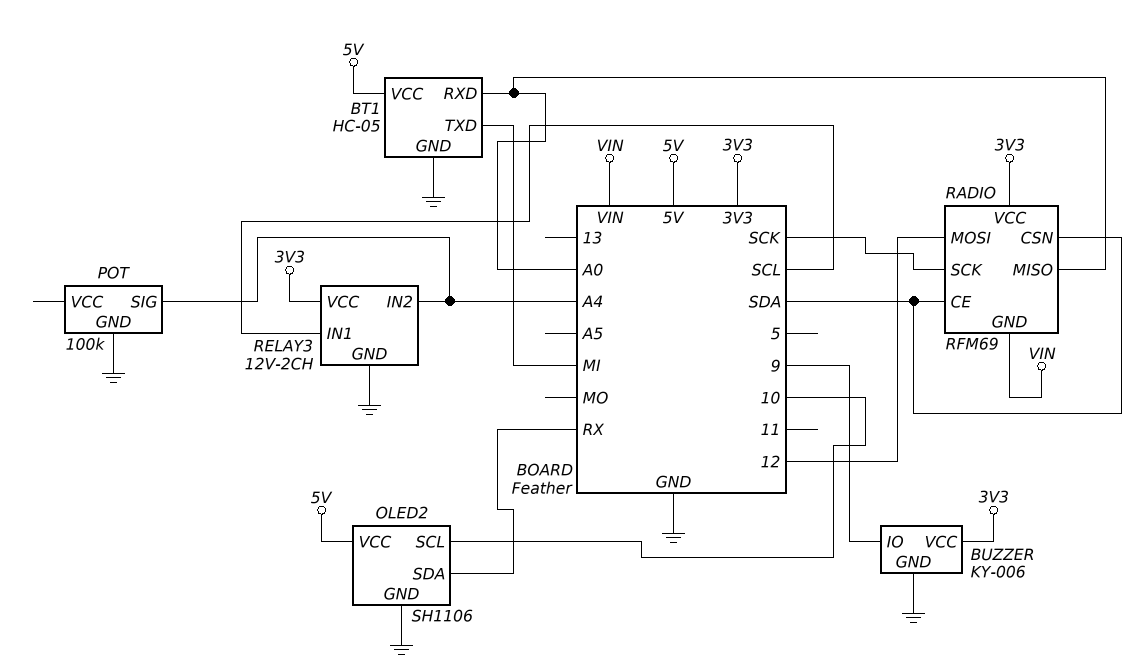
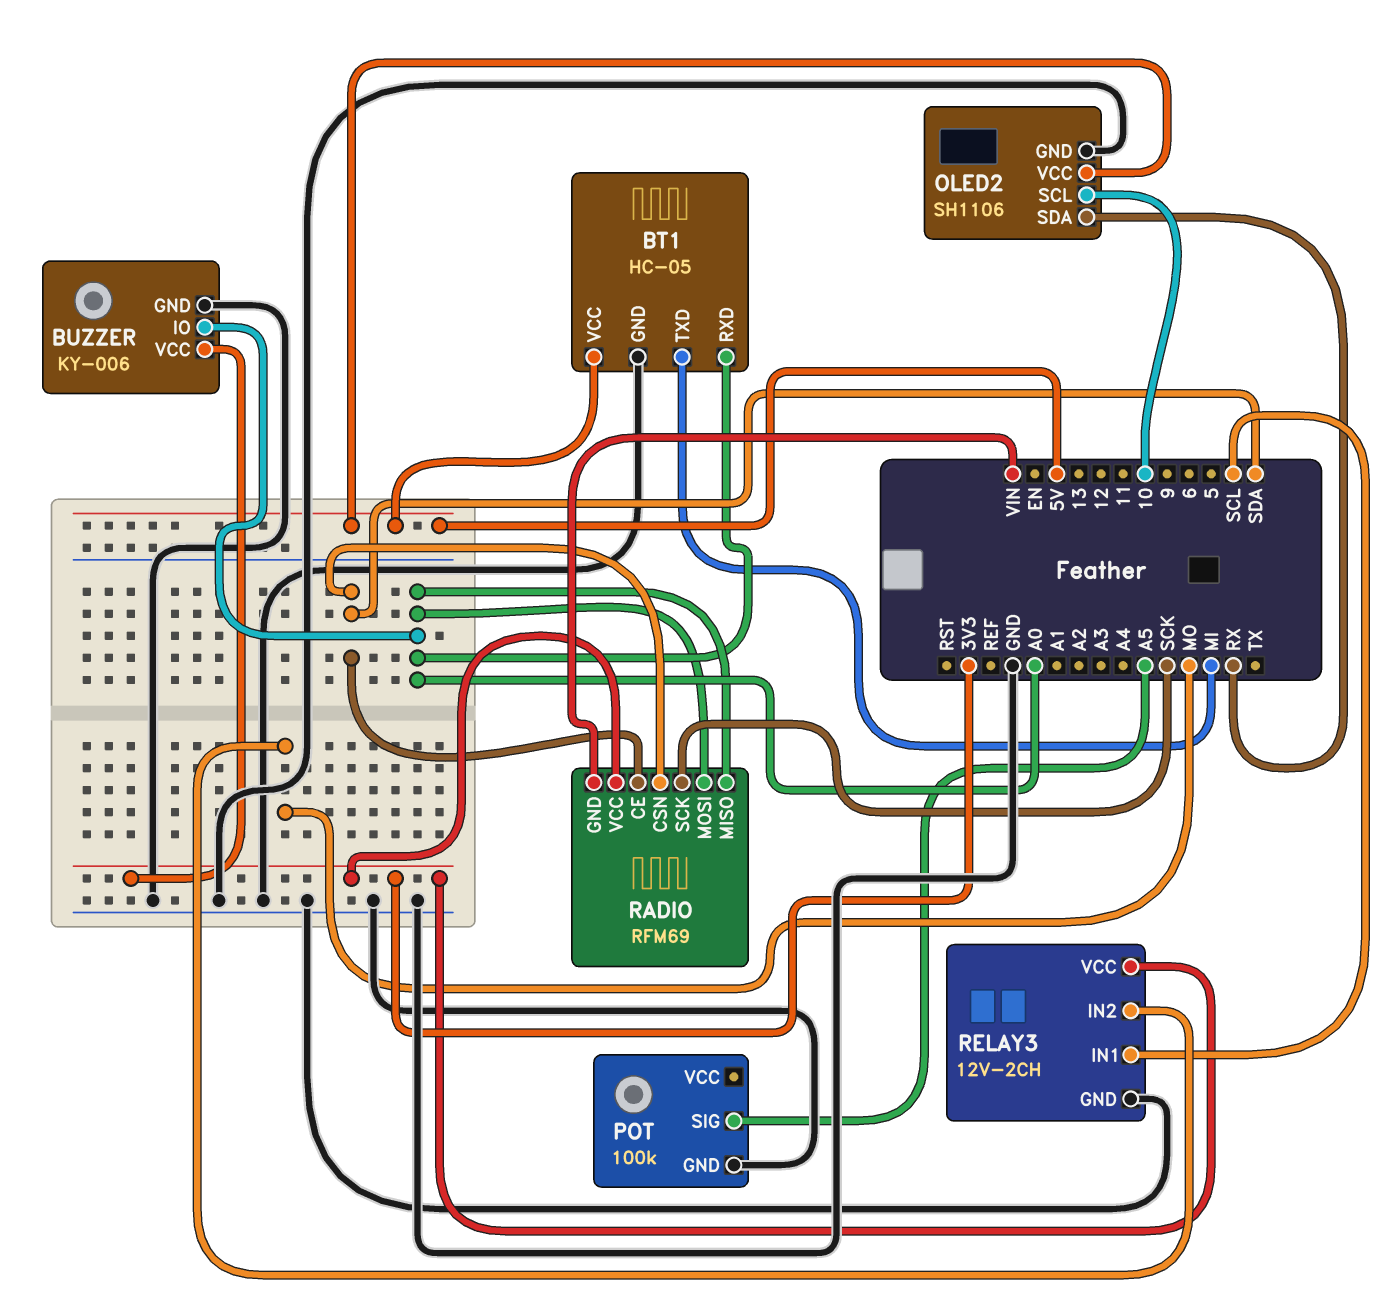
BUZZER pin IO: 9 -> A0
POT pin SIG: A4 -> A5
RADIO pin MOSI: 12 -> A0
RELAY3 pin IN2: A4 -> MO

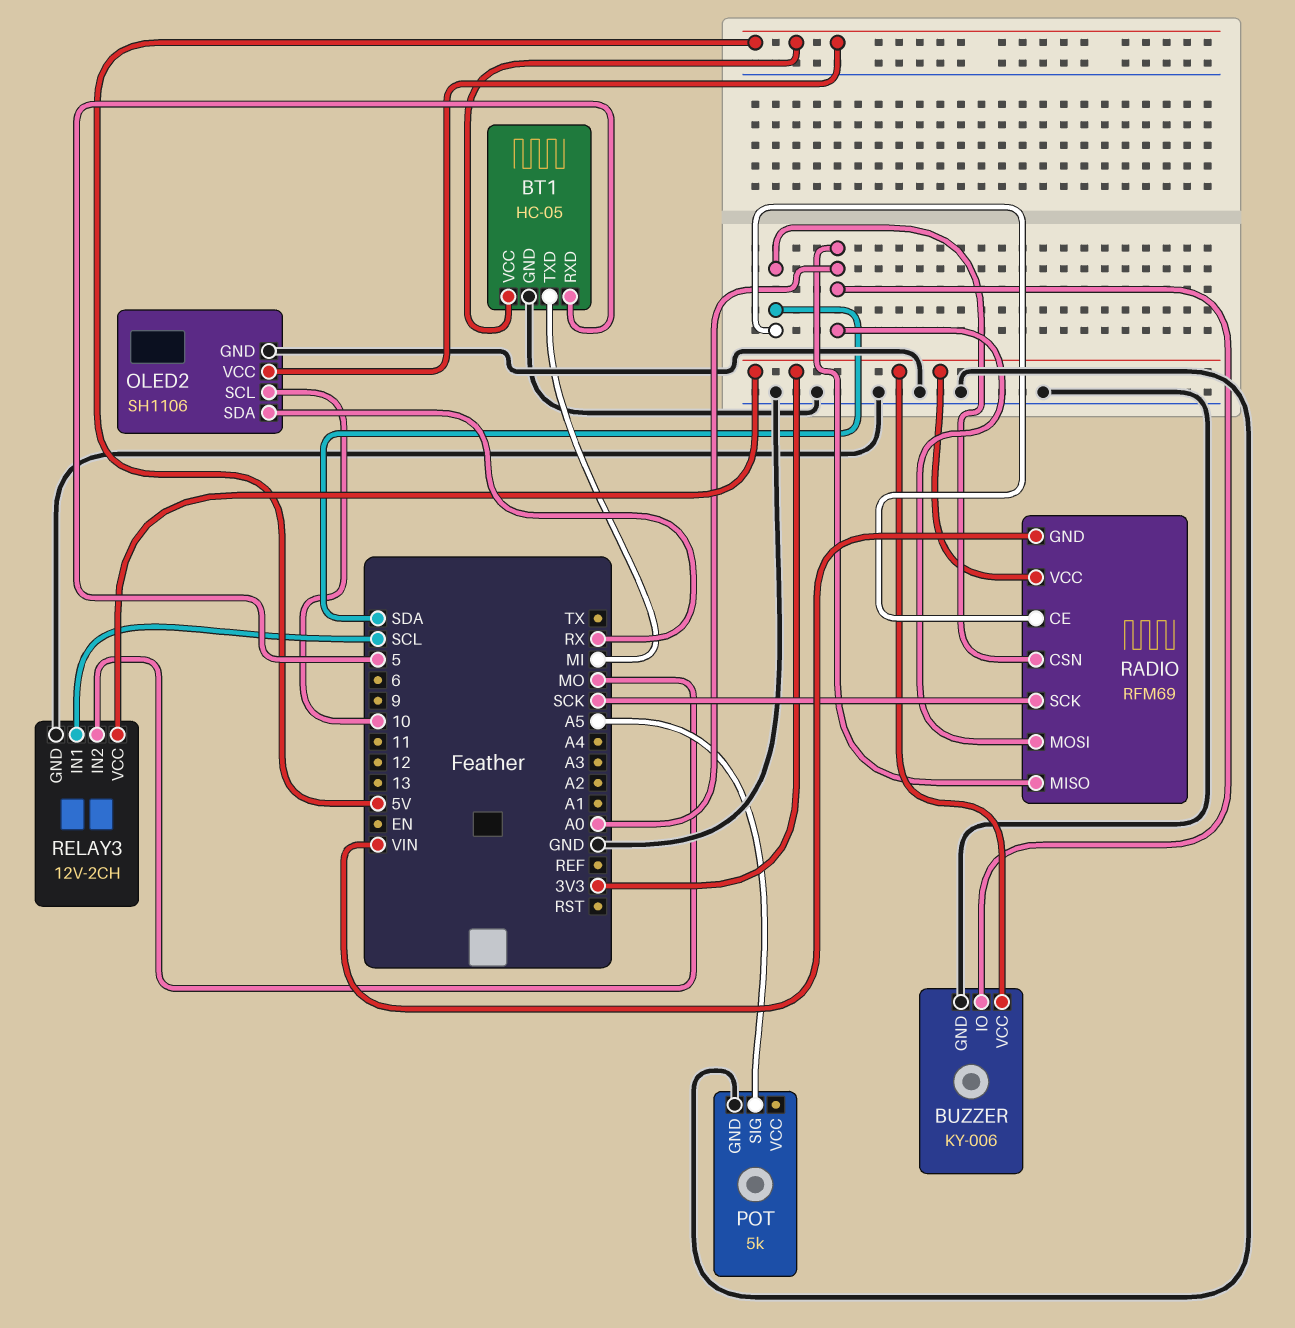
BT1 pin RXD: A0 -> 5
POT: 100k -> 5k

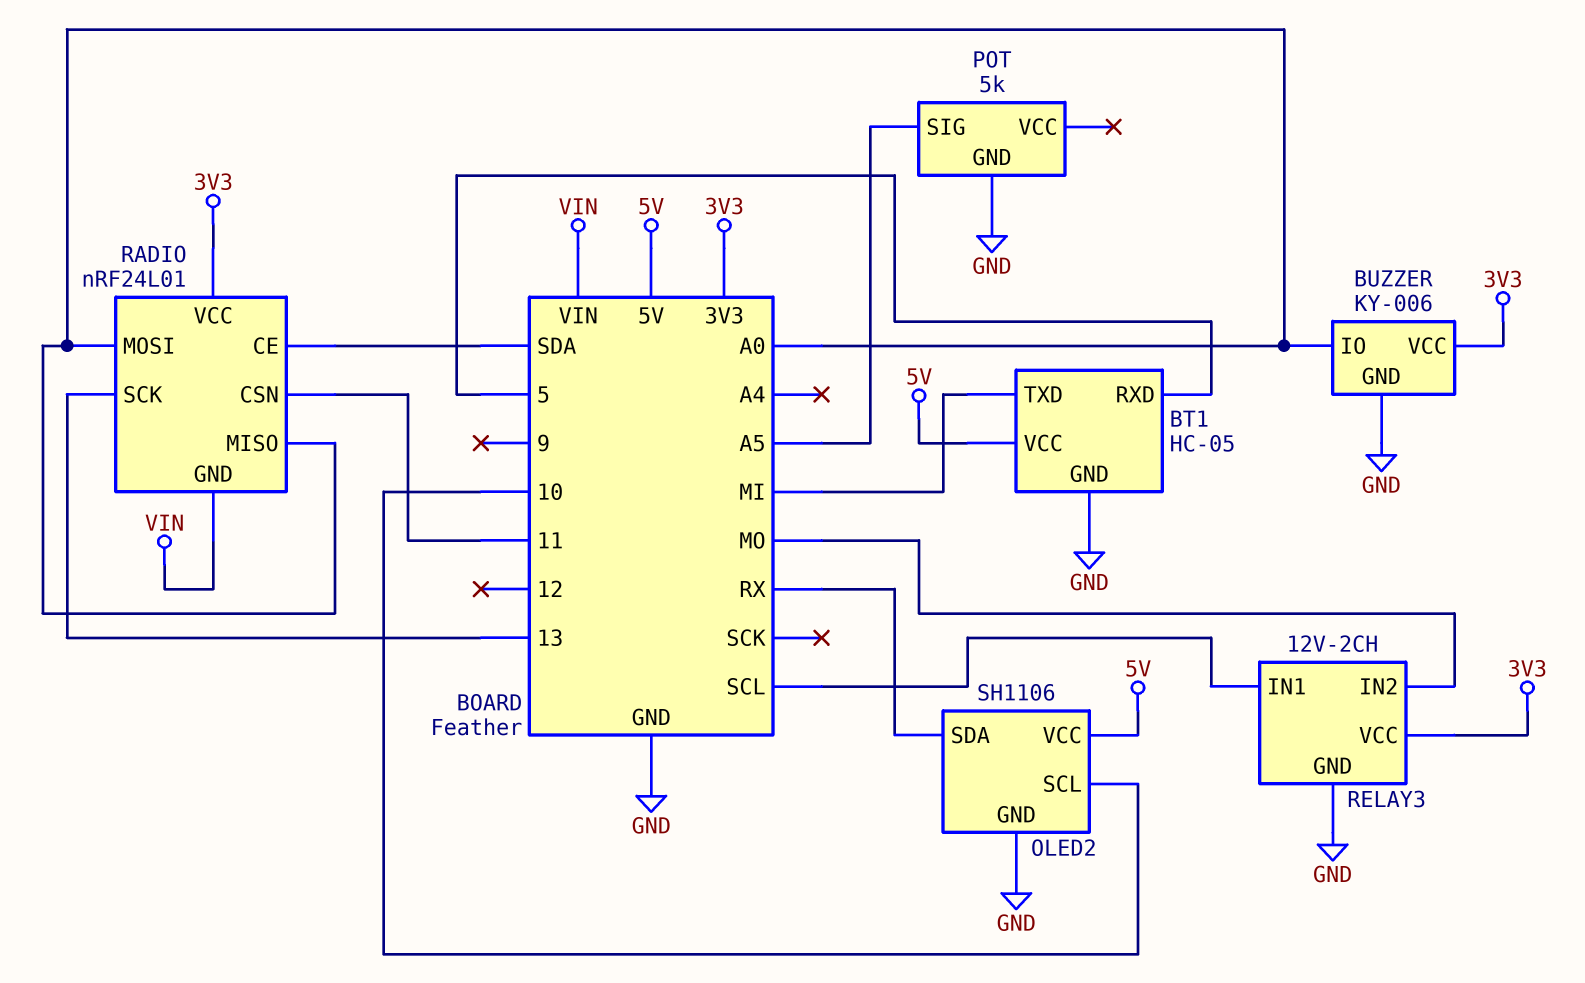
RADIO: RFM69 -> nRF24L01
RADIO pin CSN: SDA -> 11
RADIO pin SCK: SCK -> 13

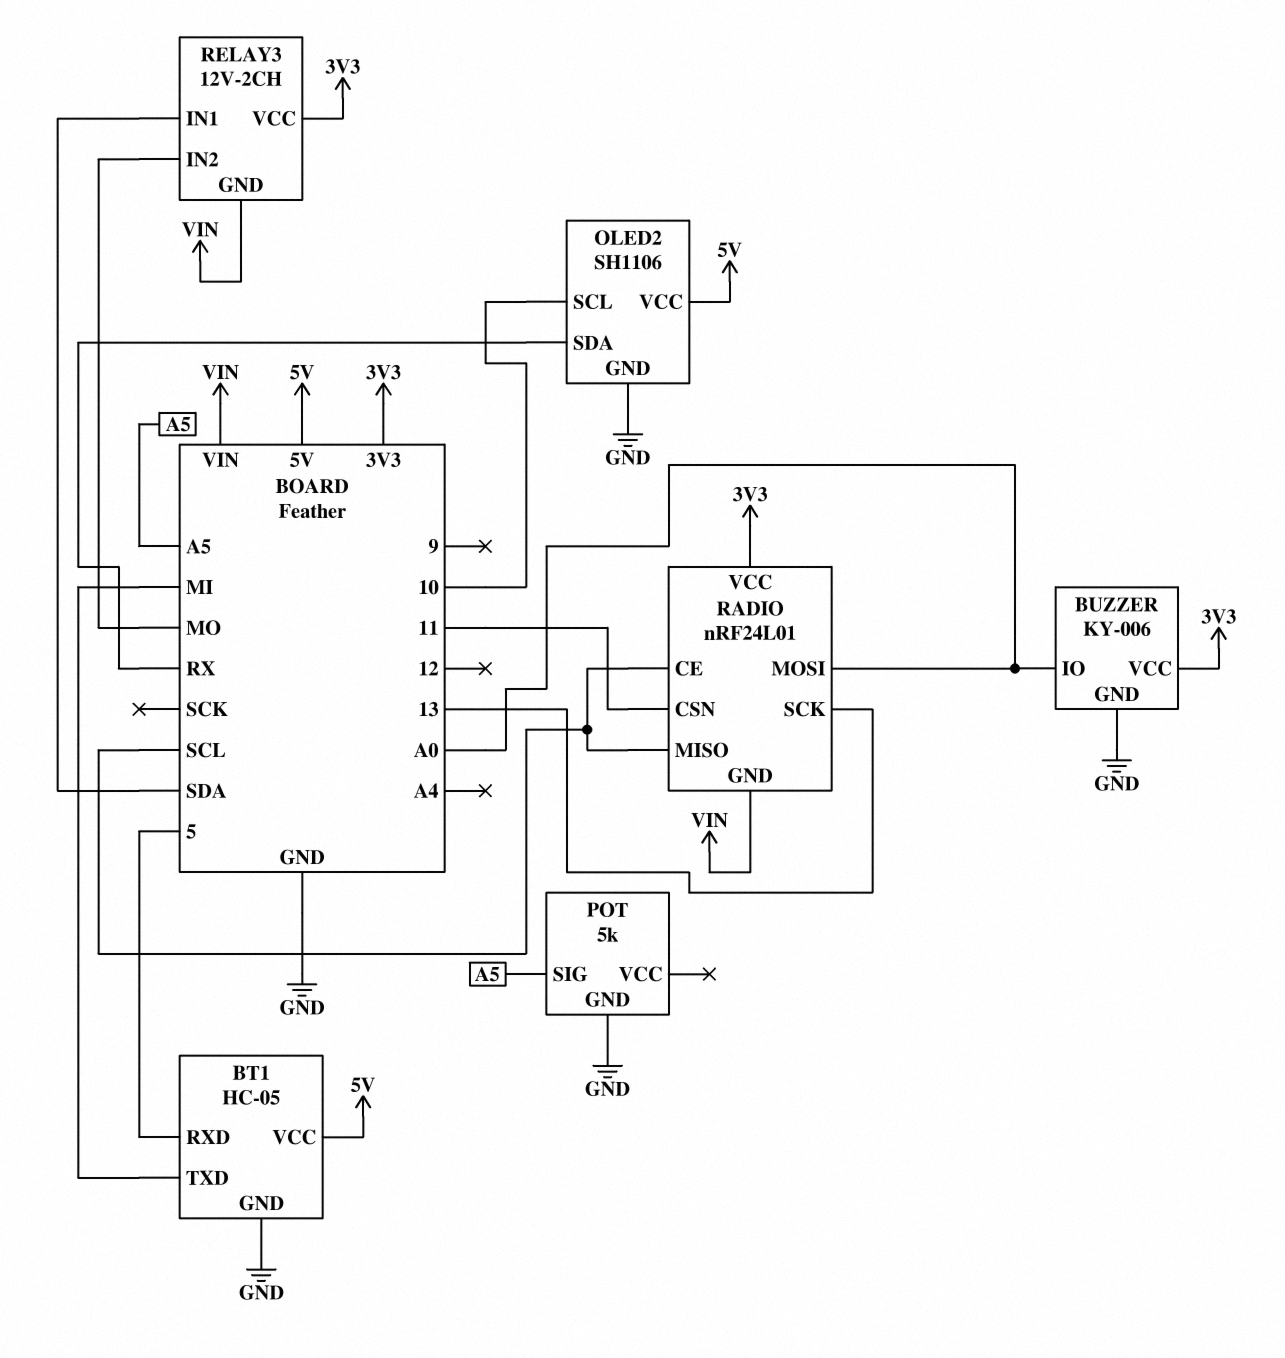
RADIO pin CE: SDA -> SCL
RADIO pin MISO: A0 -> SCL
RELAY3 pin GND: GND -> VIN
RELAY3 pin IN1: SCL -> SDA

